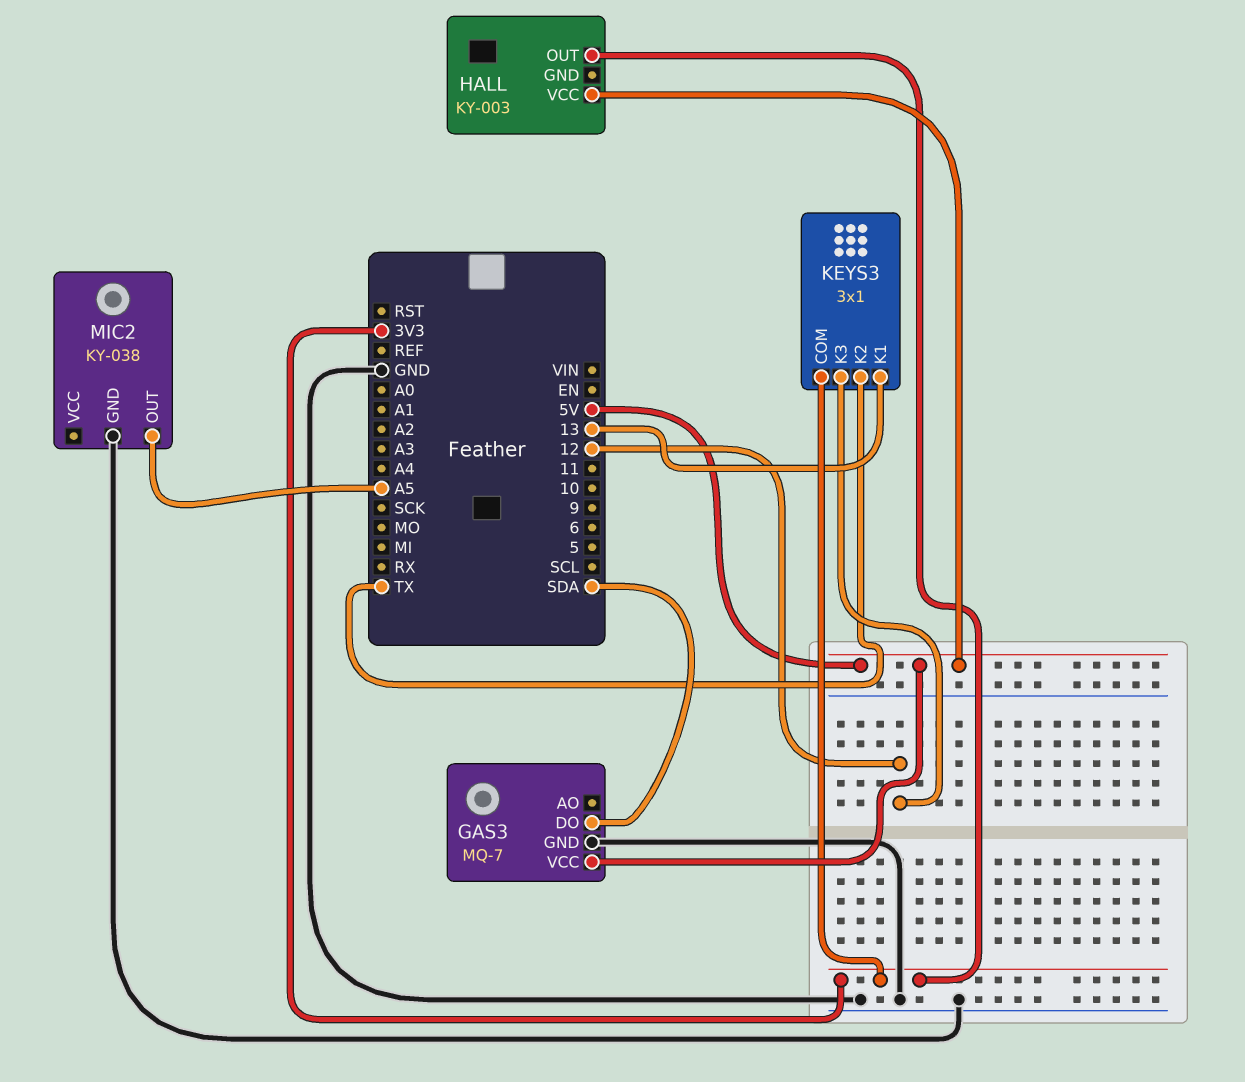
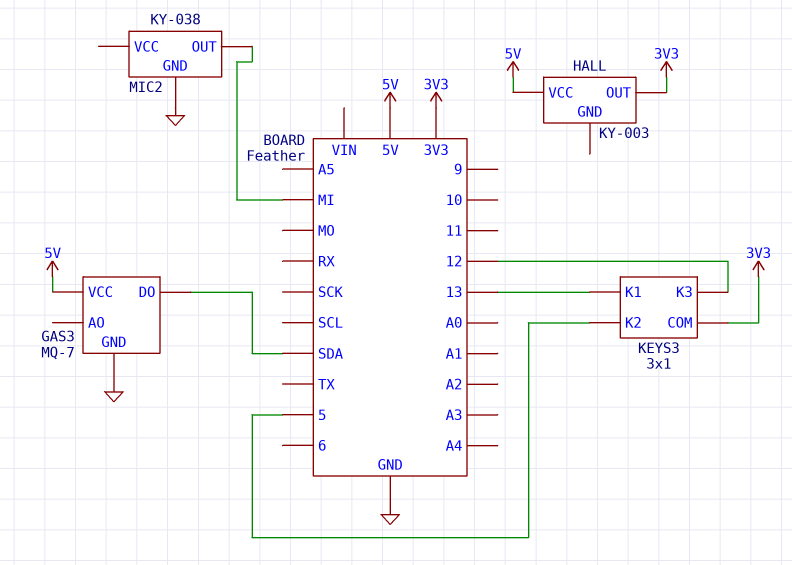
KEYS3 pin K2: TX -> 5
MIC2 pin OUT: A5 -> MI

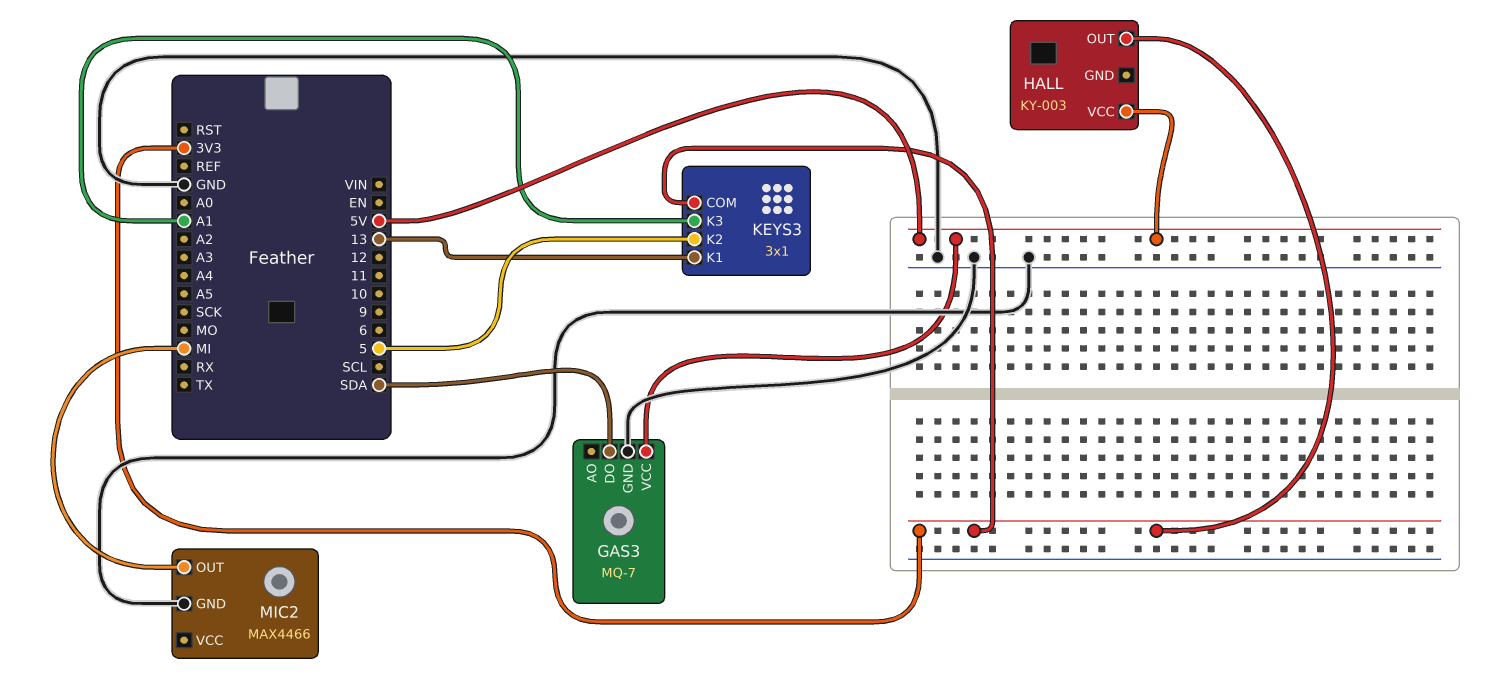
KEYS3 pin K3: 12 -> A1
MIC2: KY-038 -> MAX4466

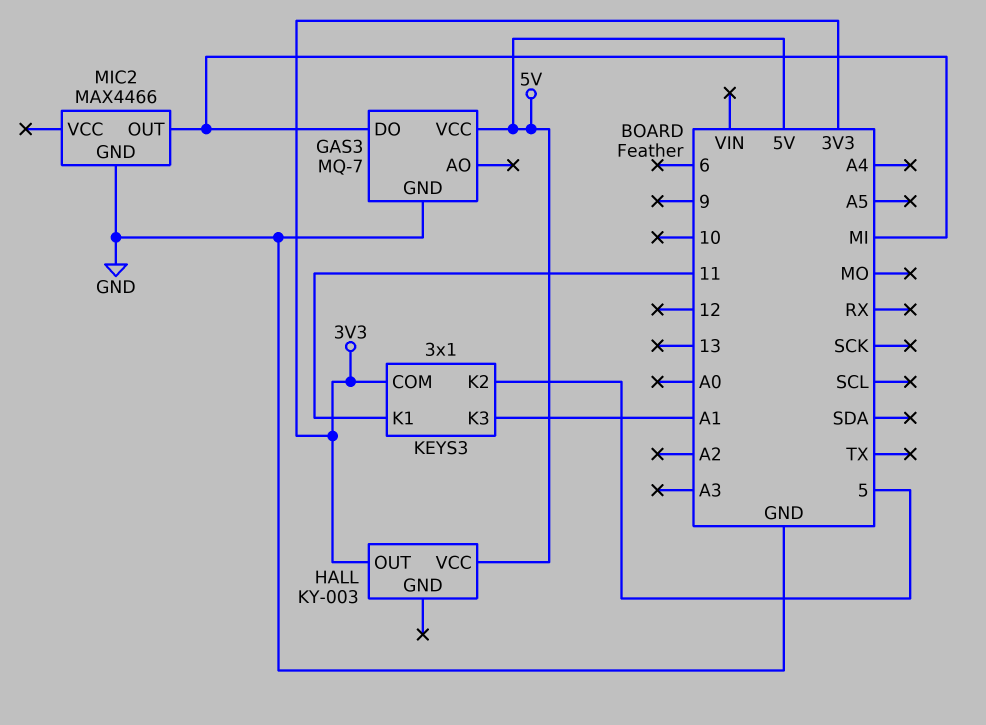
GAS3 pin DO: SDA -> MI
KEYS3 pin K1: 13 -> 11

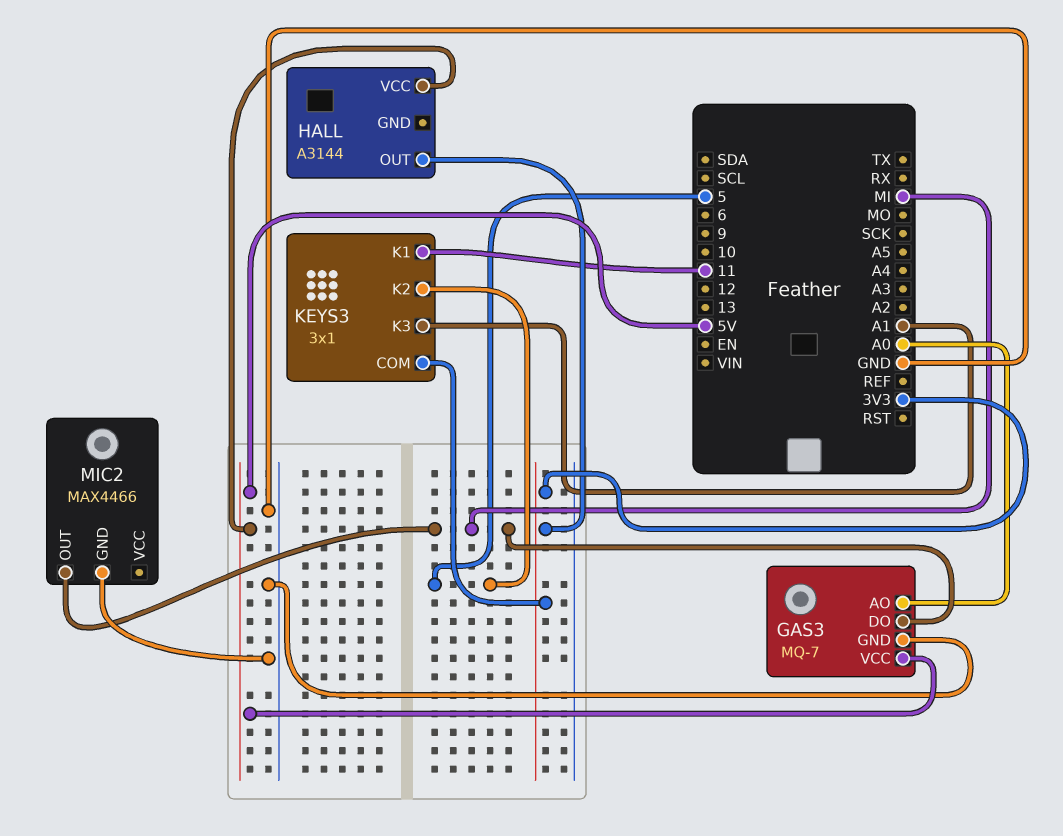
GAS3 pin AO: none -> A0
HALL: KY-003 -> A3144

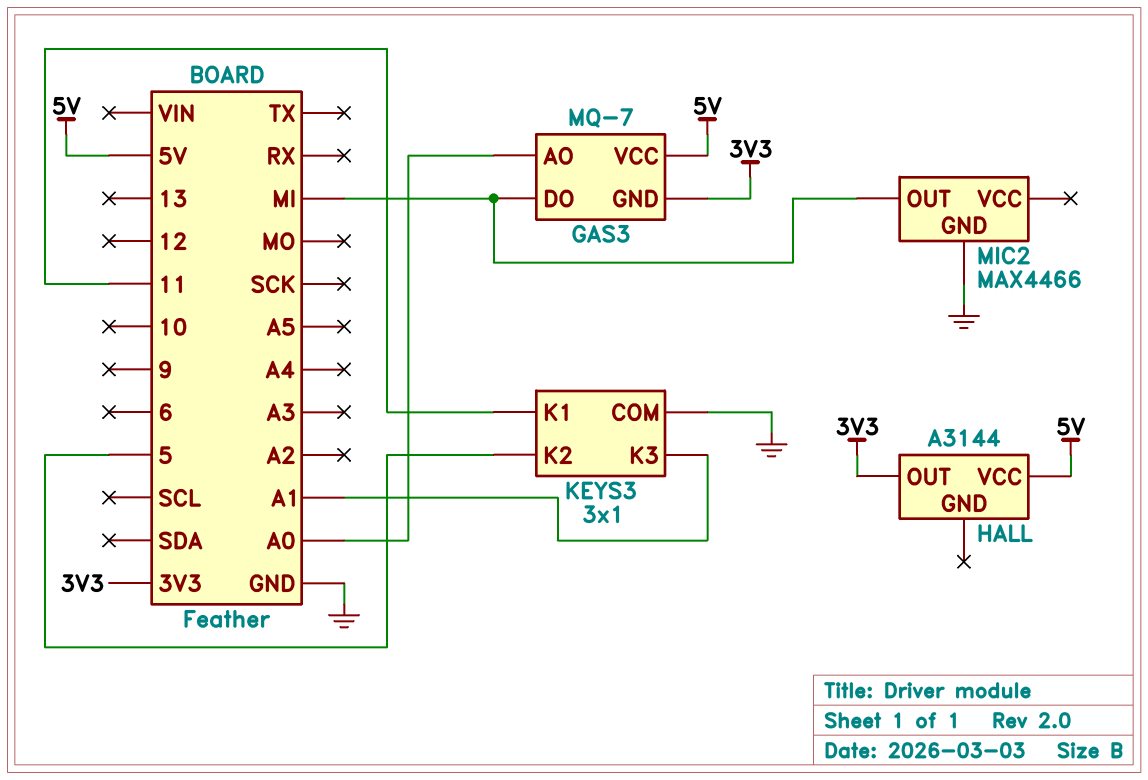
GAS3 pin GND: GND -> 3V3
KEYS3 pin COM: 3V3 -> GND

